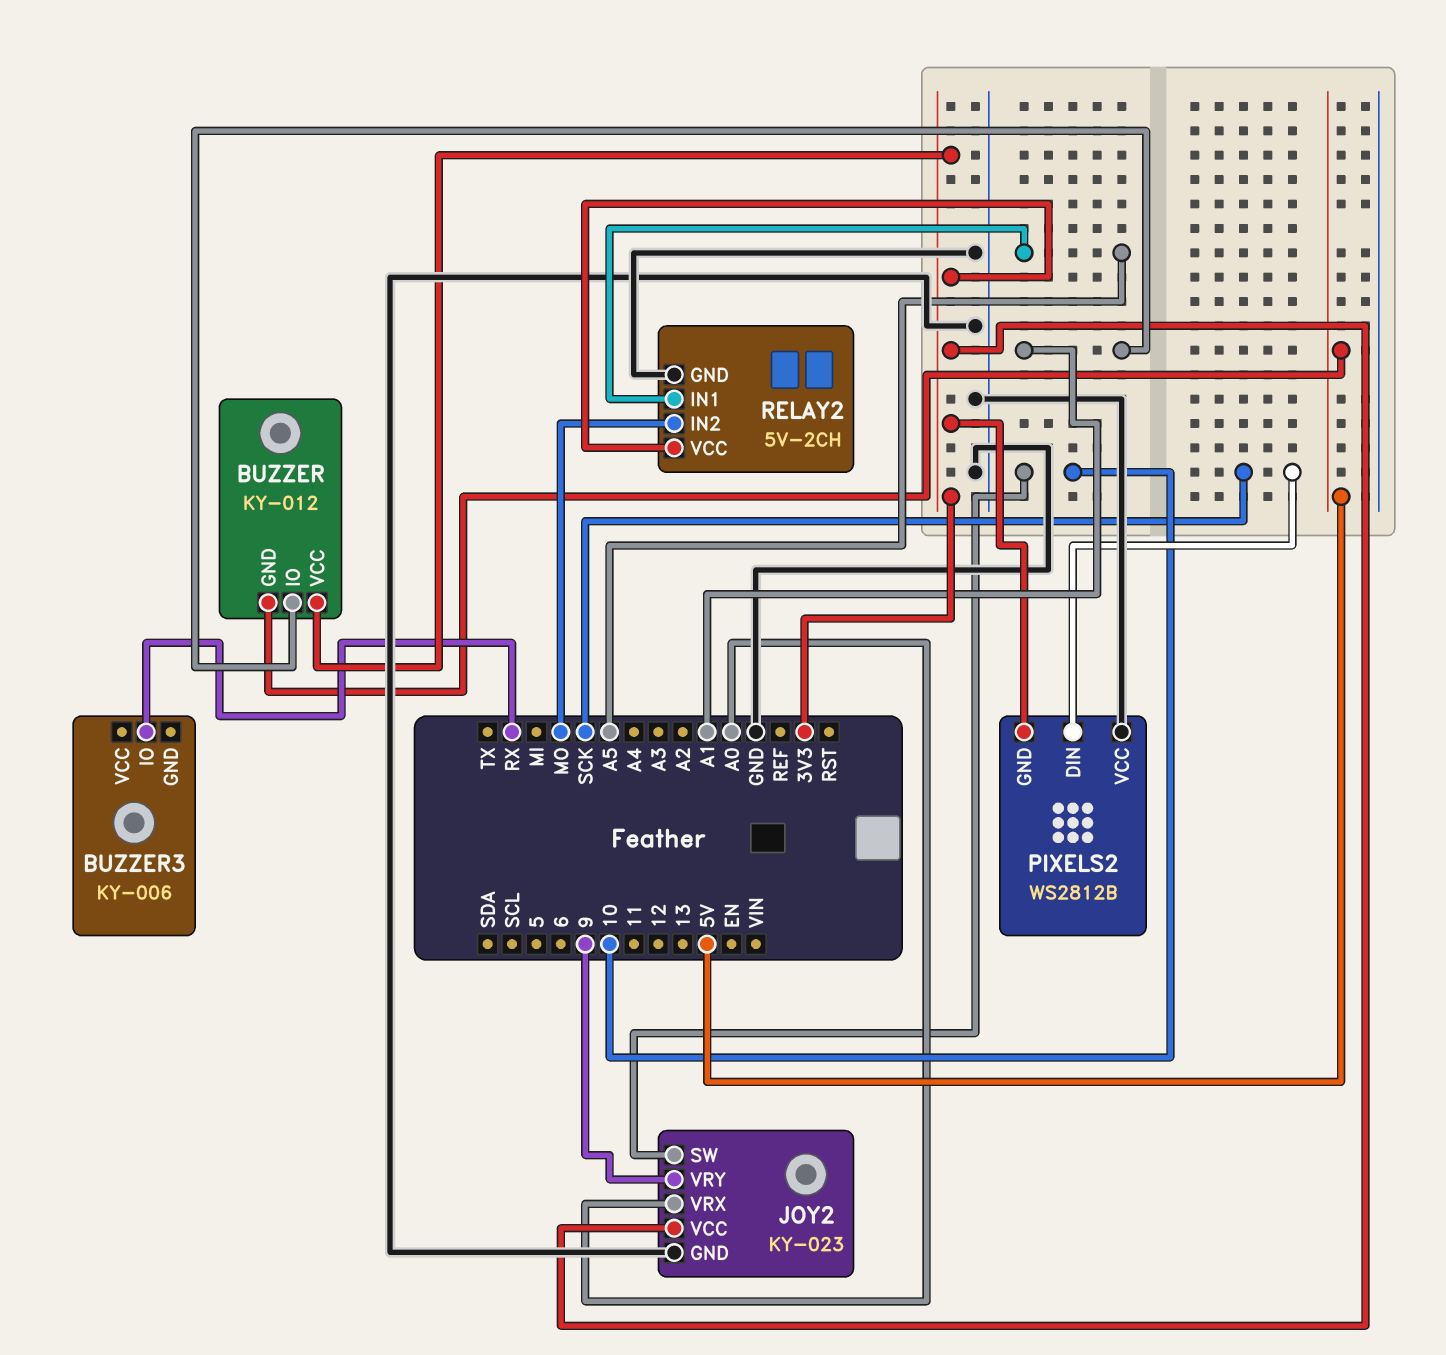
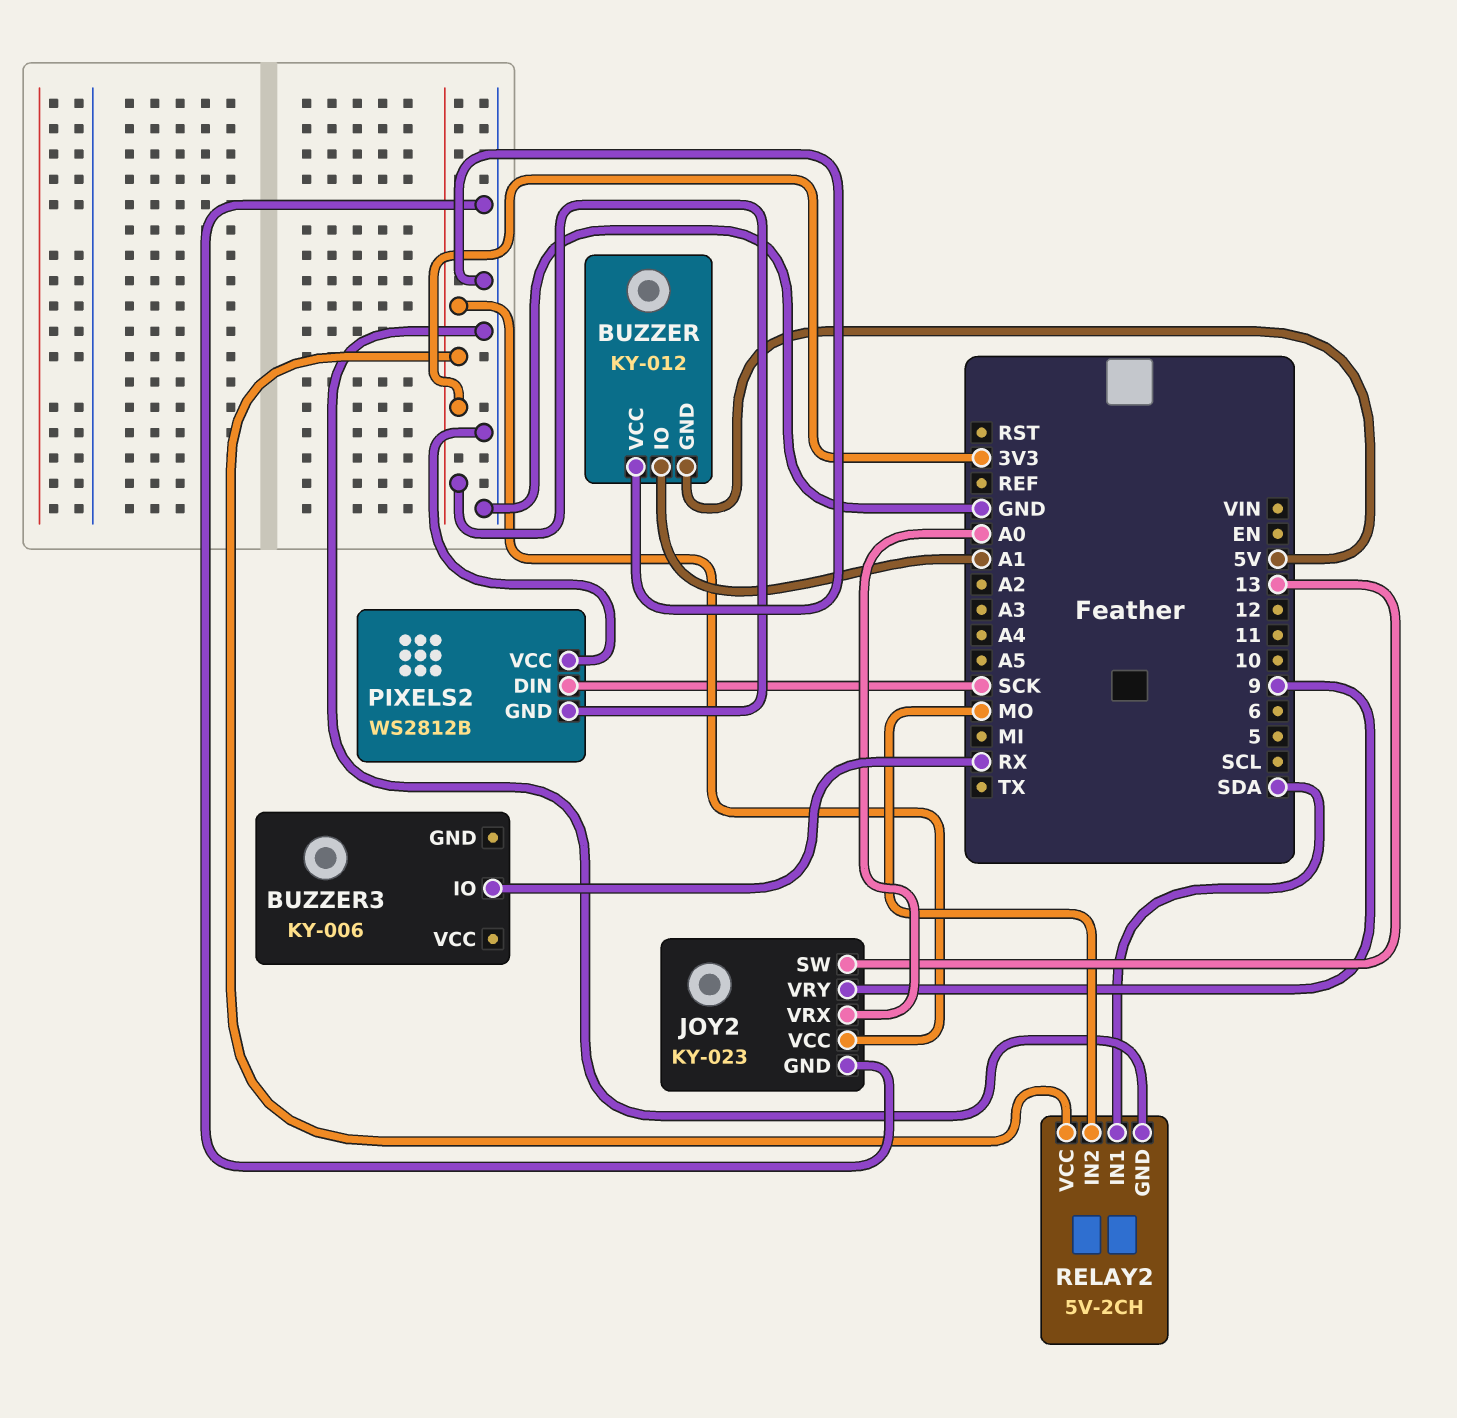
BUZZER pin VCC: 3V3 -> GND
JOY2 pin SW: 10 -> 13
RELAY2 pin IN1: A5 -> SDA

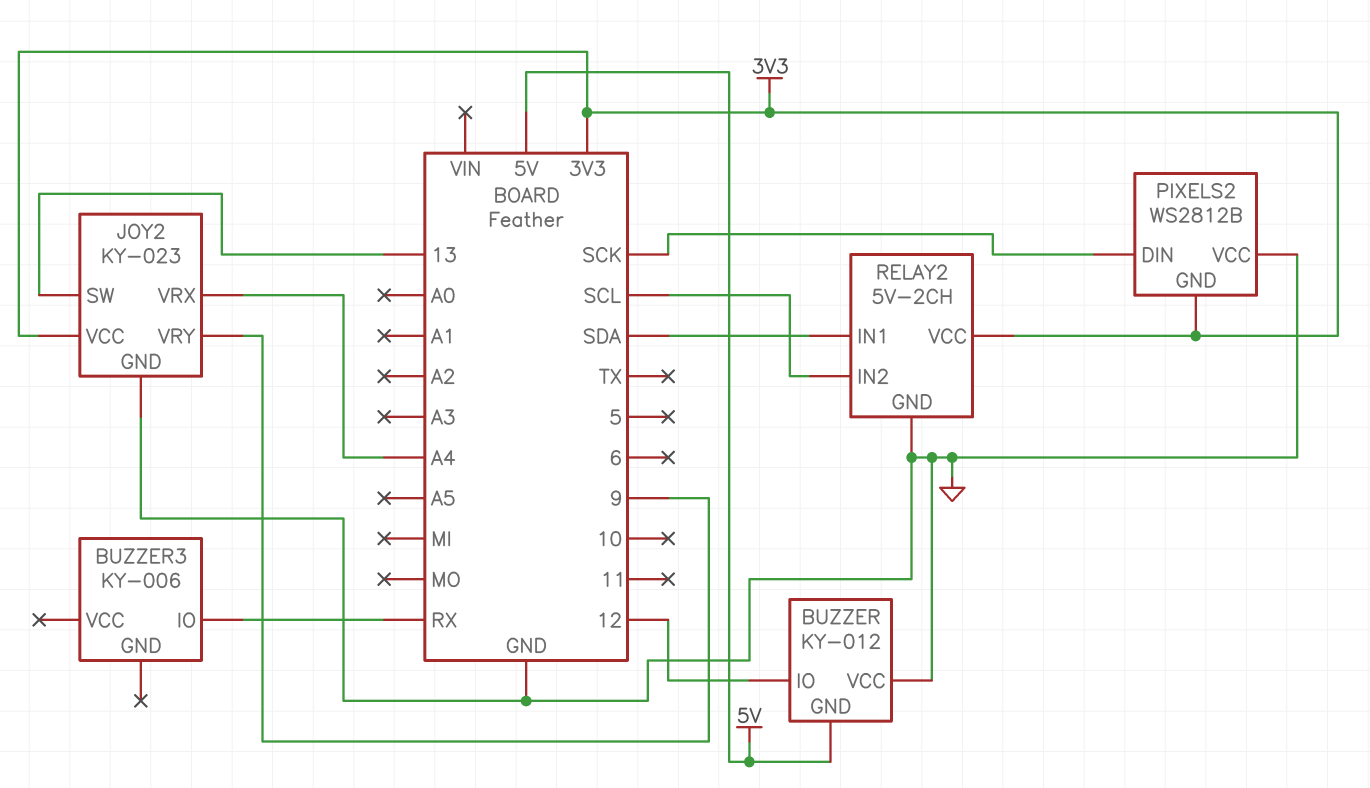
BUZZER pin IO: A1 -> 12
JOY2 pin VRX: A0 -> A4
RELAY2 pin IN2: MO -> SCL

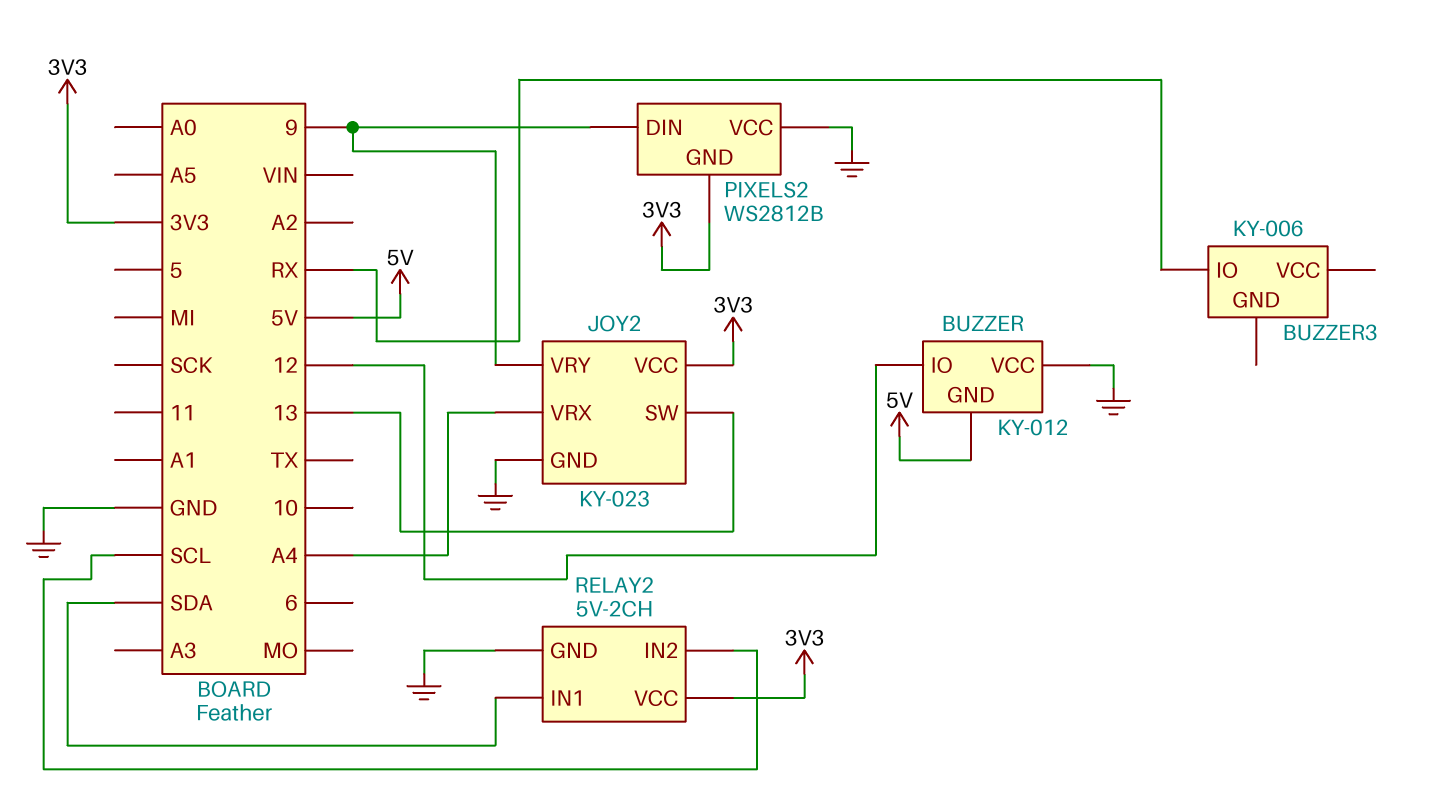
PIXELS2 pin DIN: SCK -> 9

